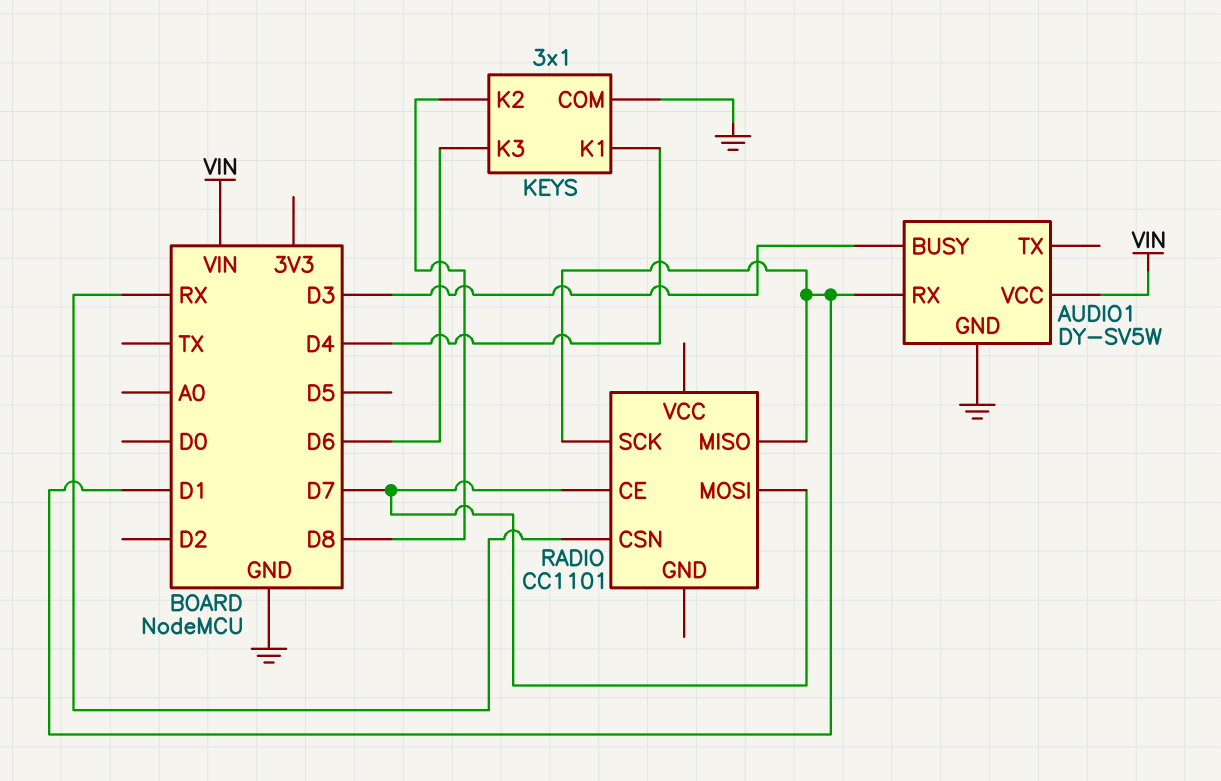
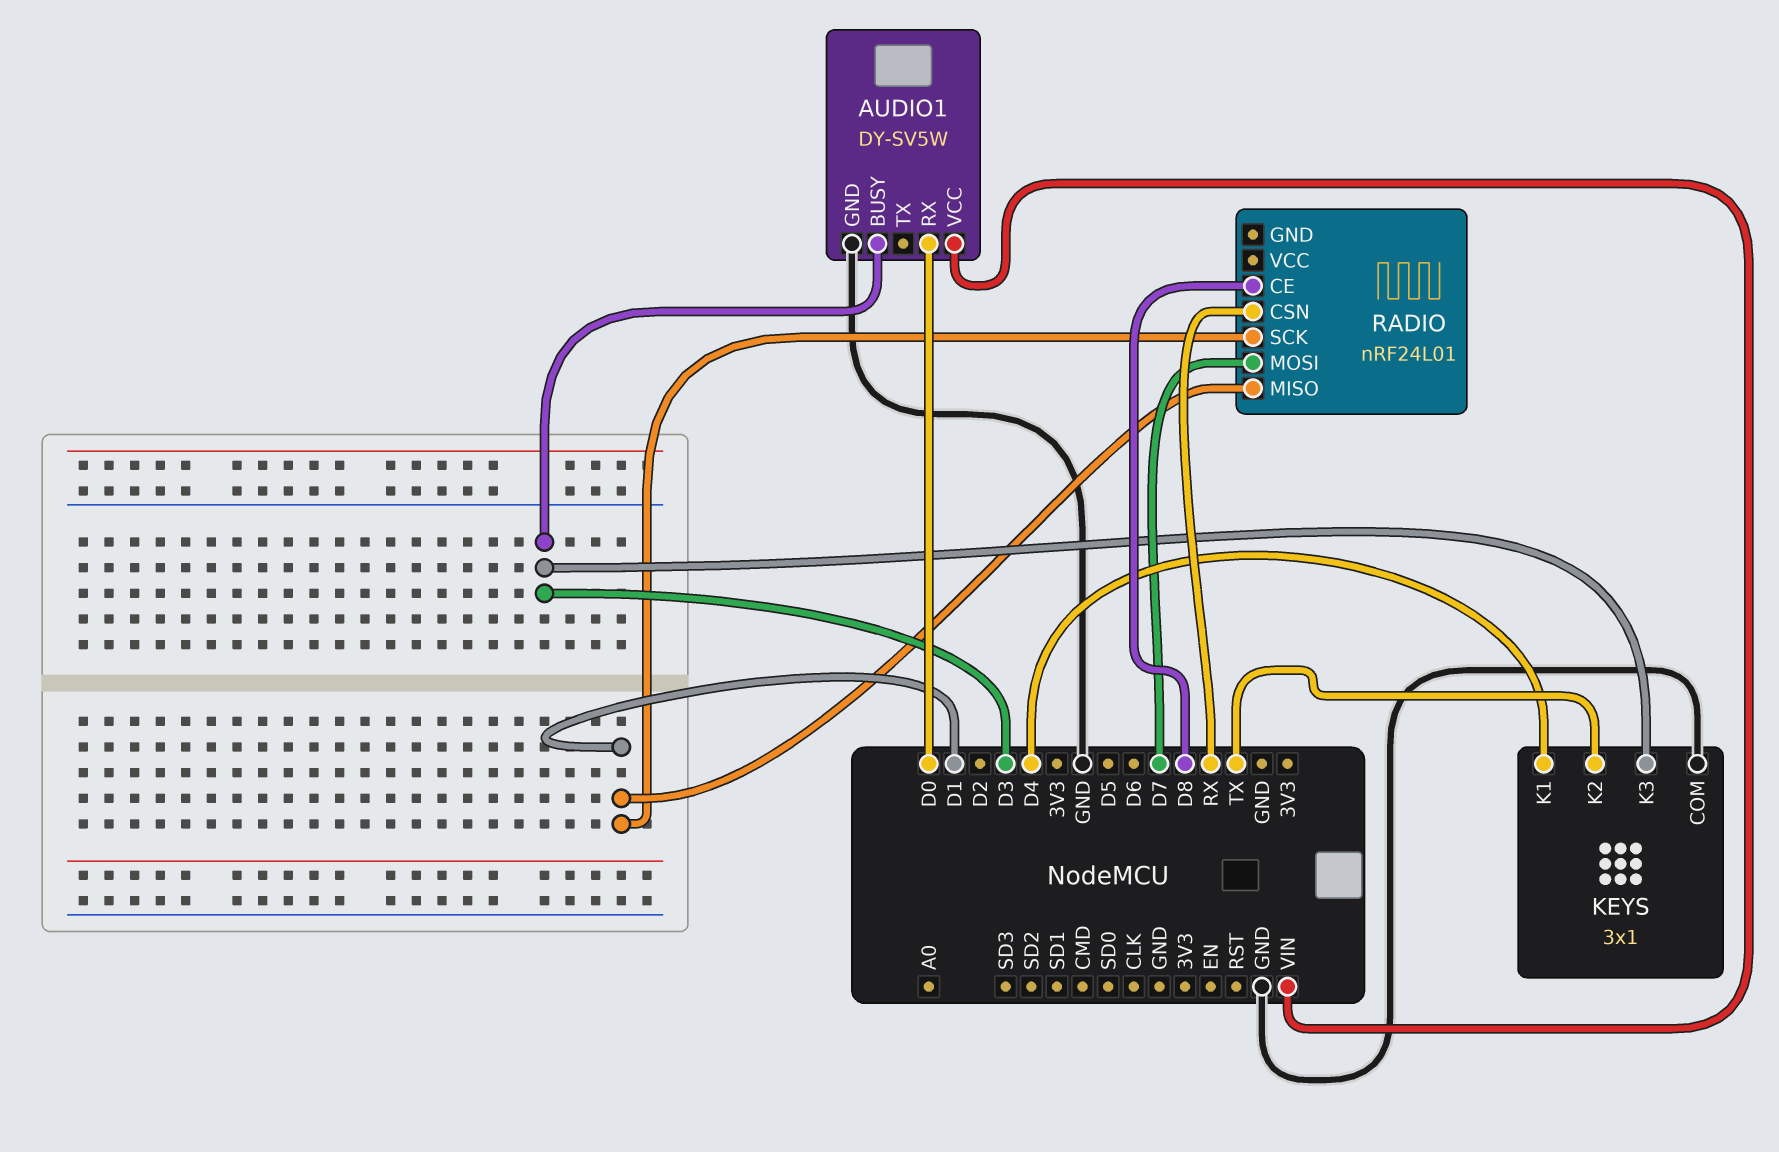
AUDIO1 pin RX: D1 -> D0
KEYS pin K2: D8 -> TX
KEYS pin K3: D6 -> D3
RADIO: CC1101 -> nRF24L01
RADIO pin CE: D7 -> D8

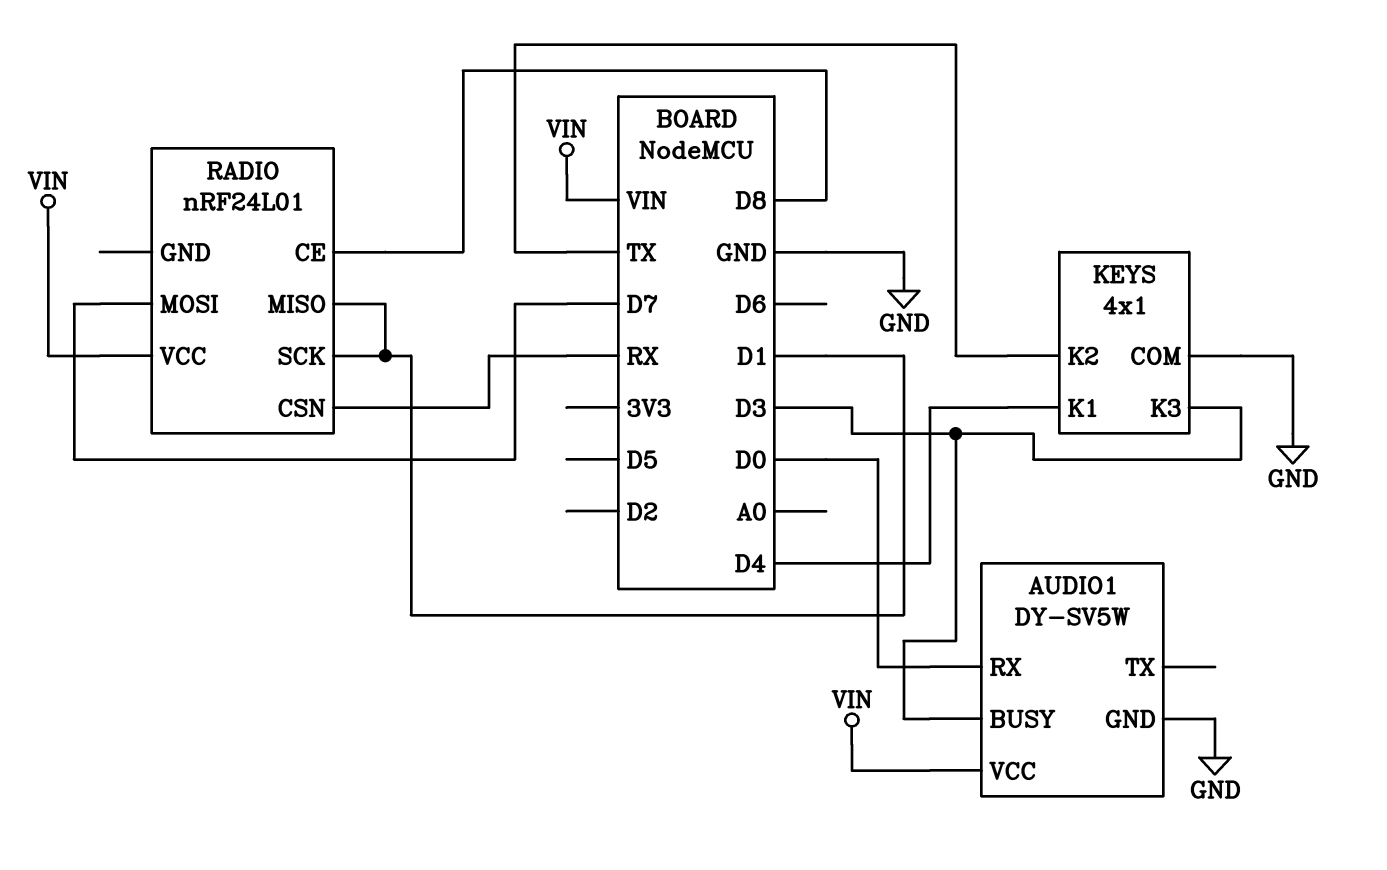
KEYS: 3x1 -> 4x1
RADIO pin VCC: none -> VIN

